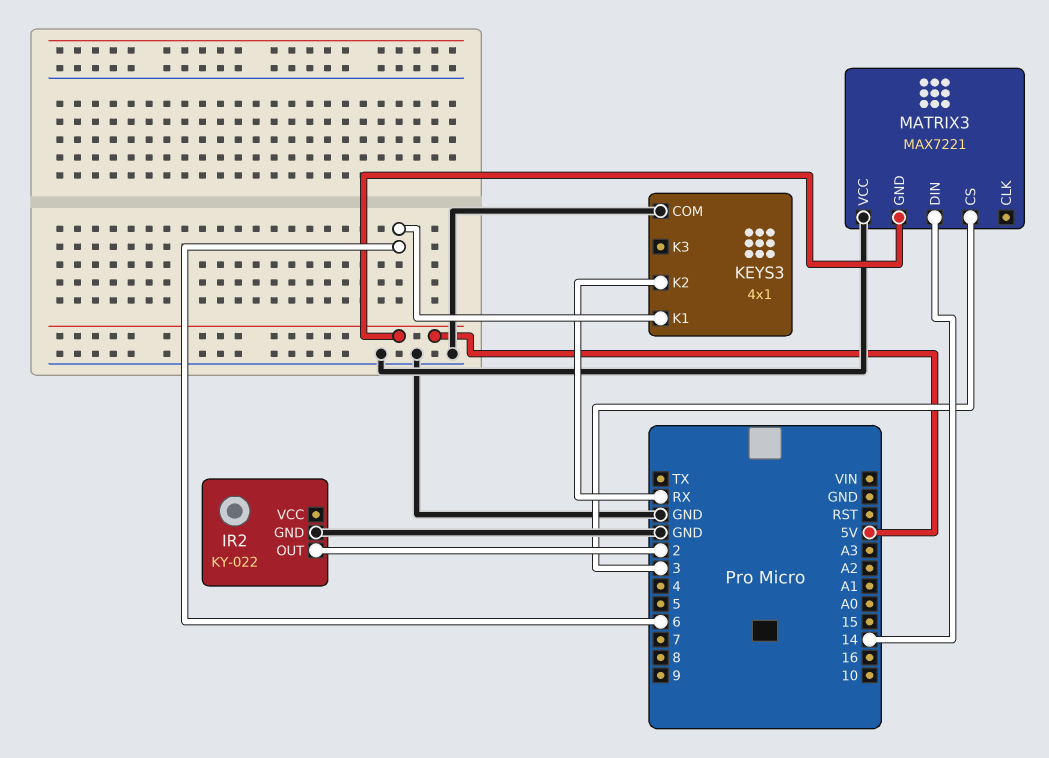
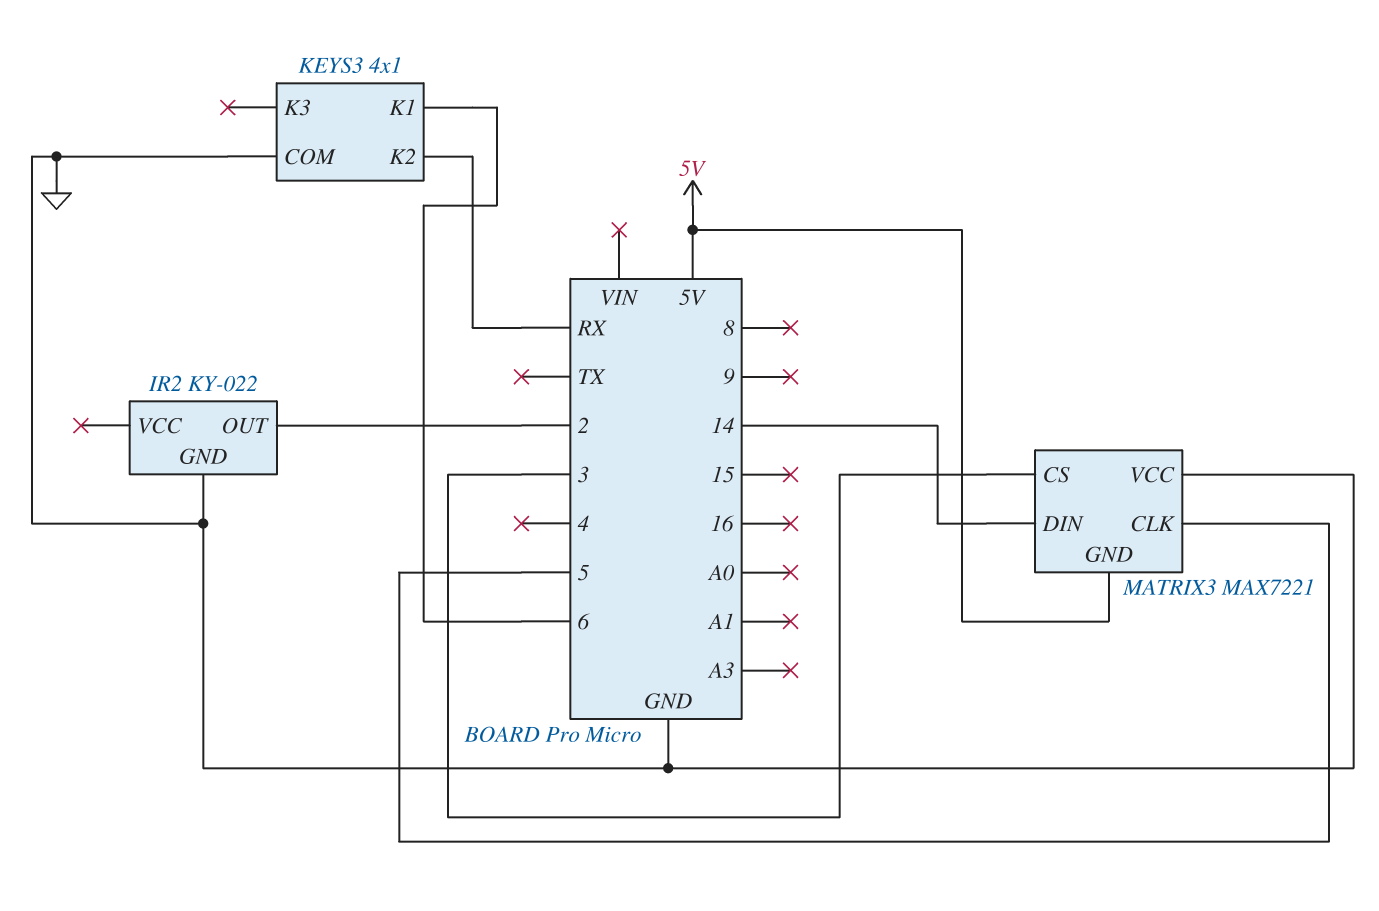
MATRIX3 pin CLK: none -> 5

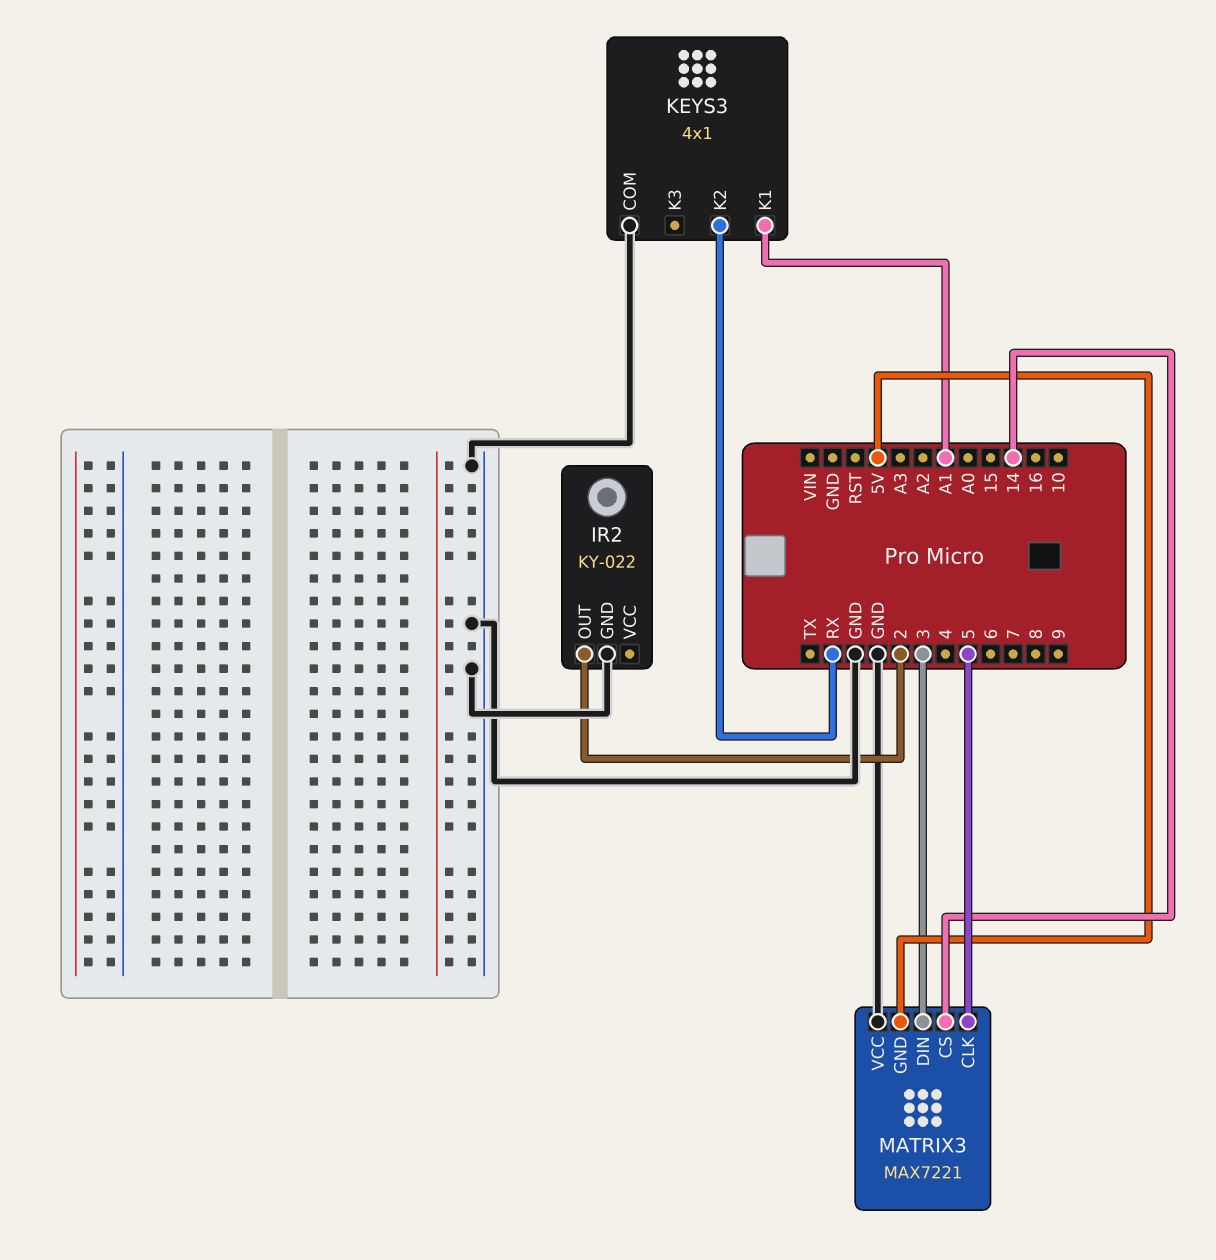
KEYS3 pin K1: 6 -> A1
MATRIX3 pin CS: 3 -> 14
MATRIX3 pin DIN: 14 -> 3

